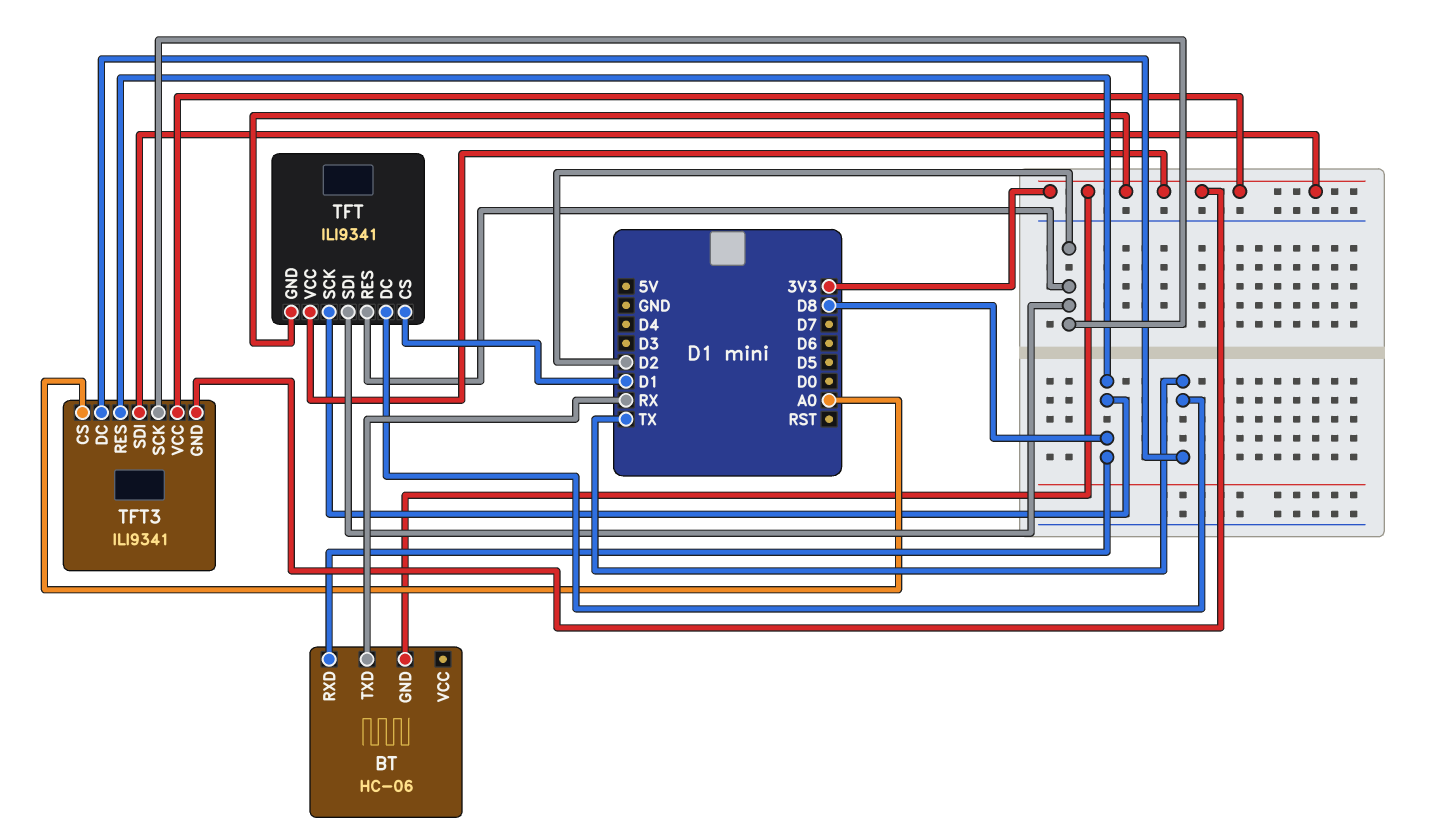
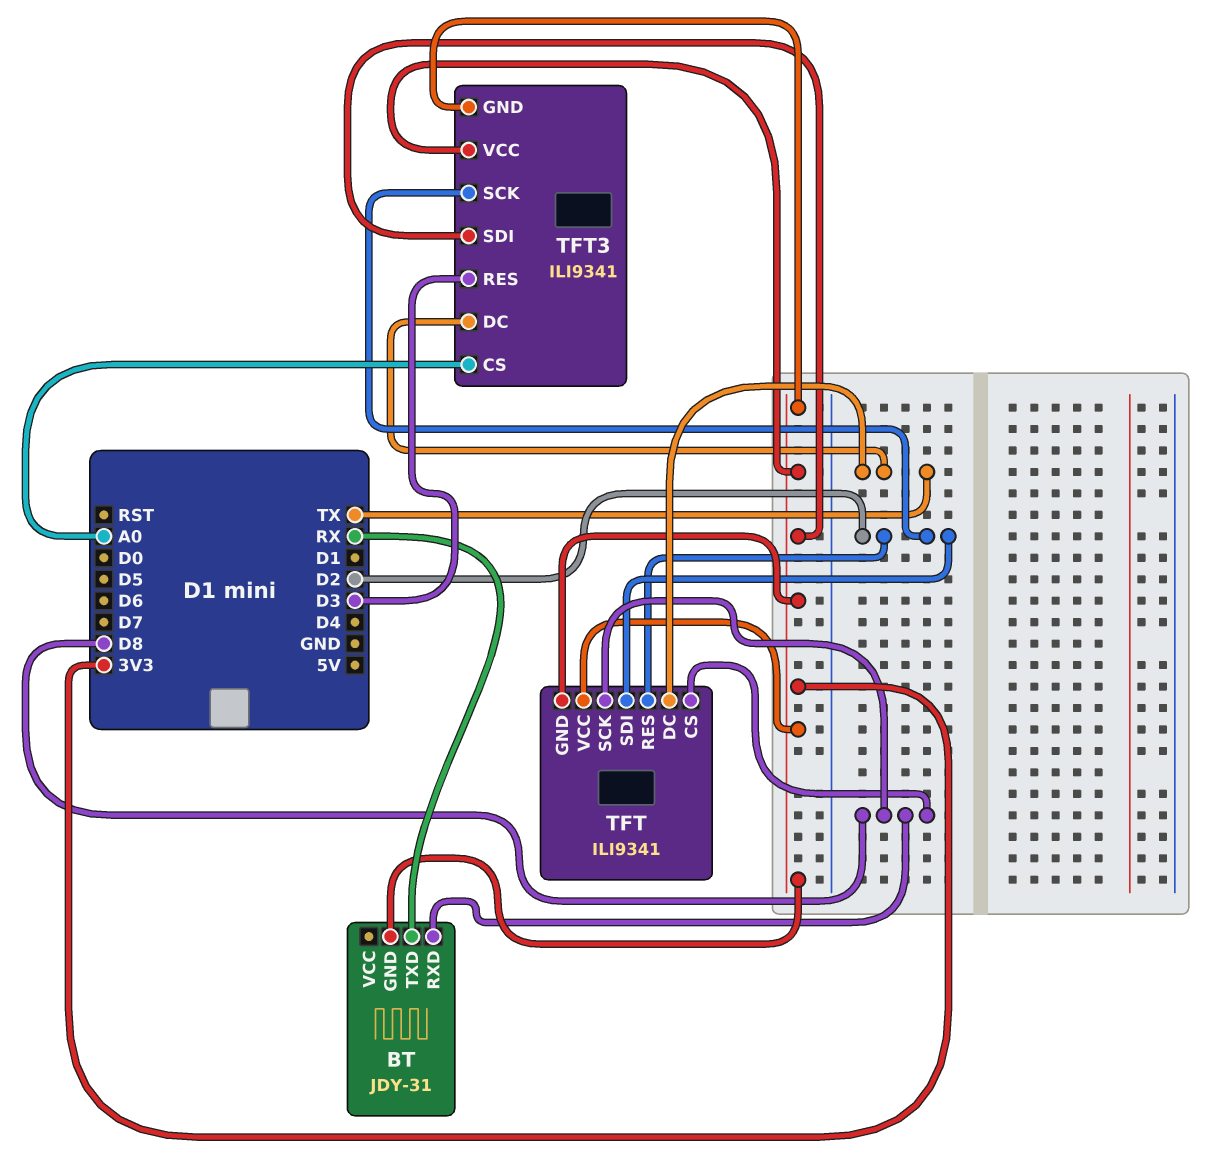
BT: HC-06 -> JDY-31
TFT pin CS: D1 -> D8
TFT3 pin RES: D8 -> D3

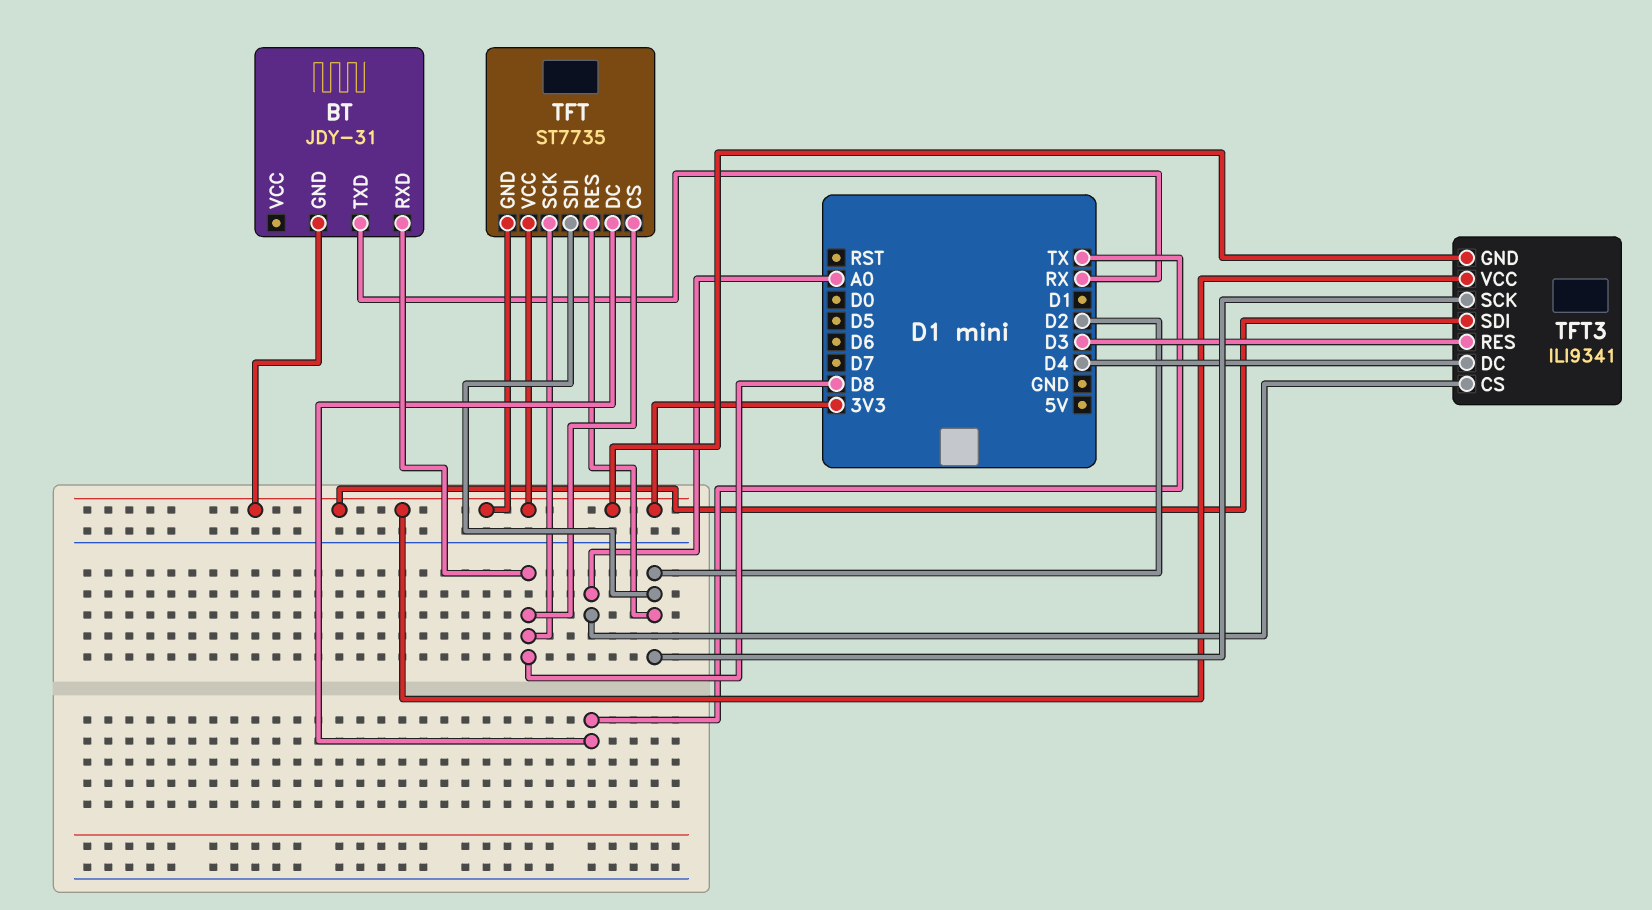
TFT: ILI9341 -> ST7735
TFT3 pin DC: TX -> D4

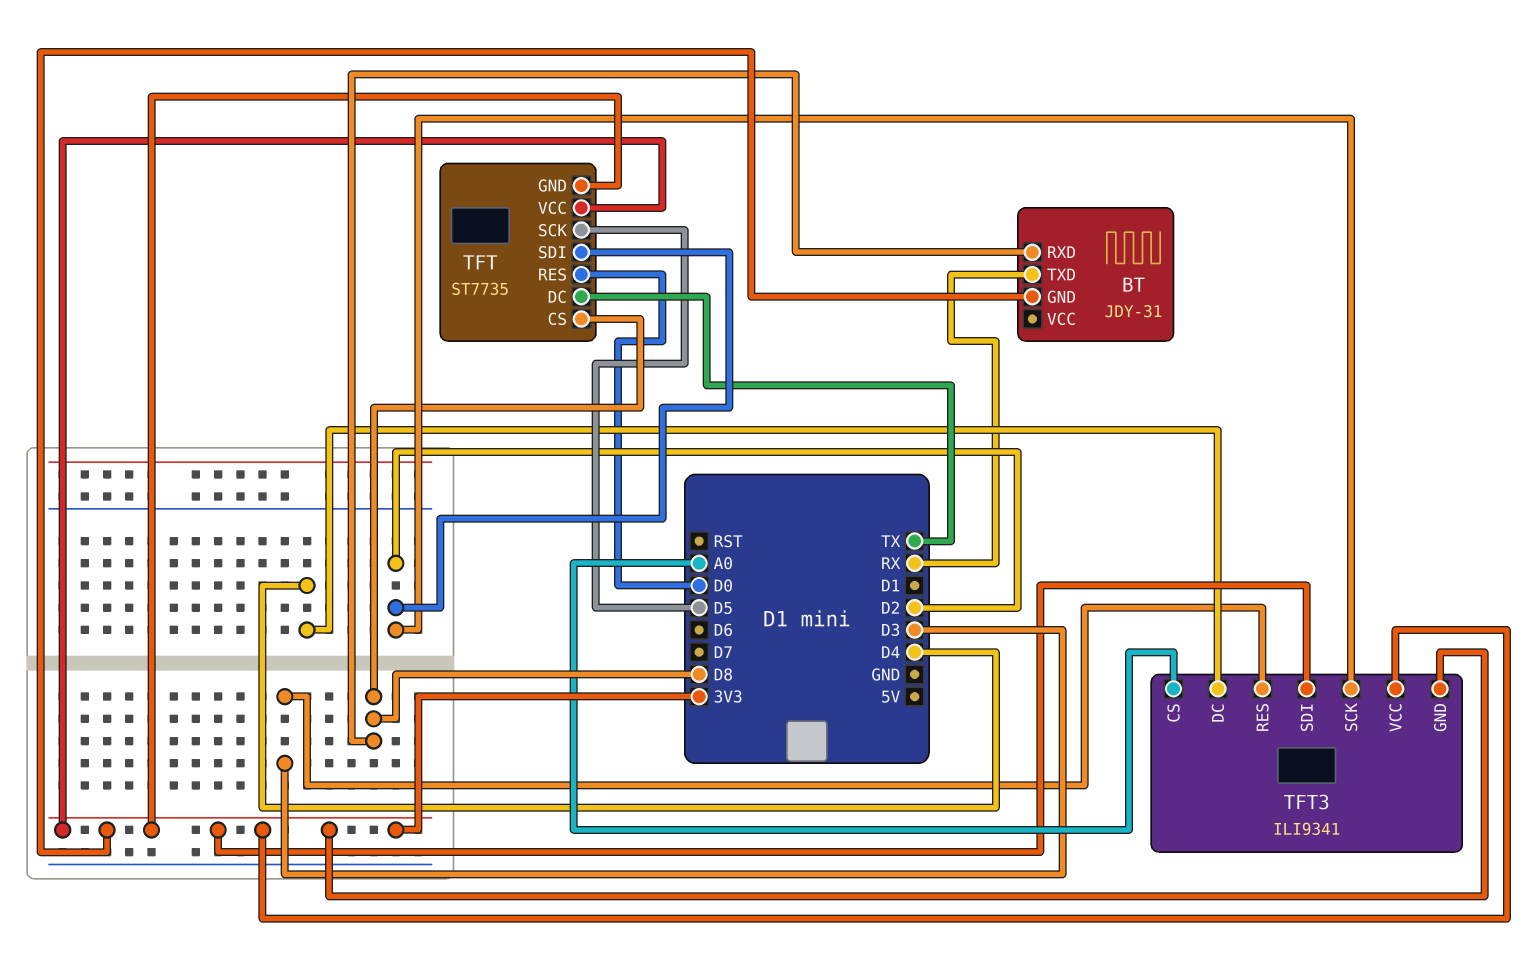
TFT pin RES: D2 -> D0
TFT pin SCK: D8 -> D5

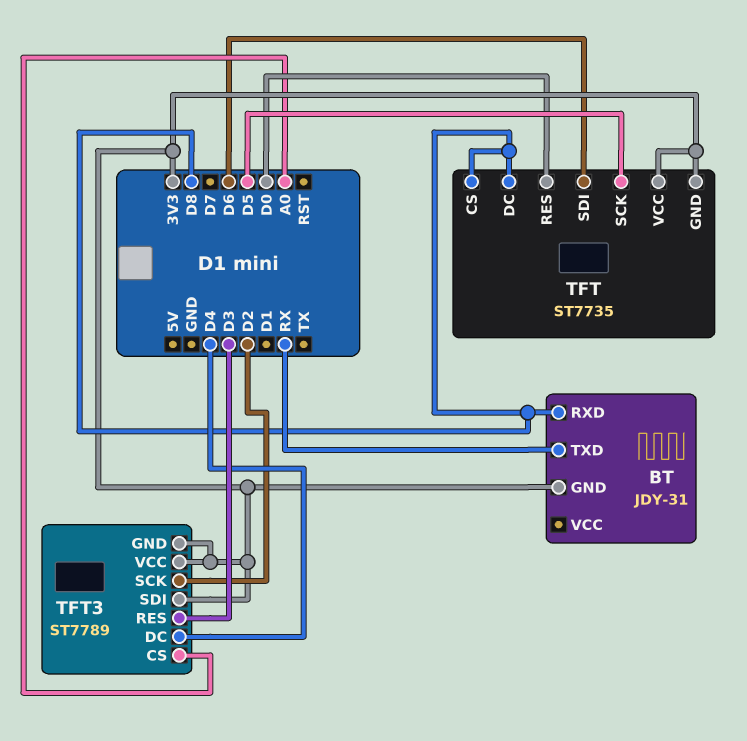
TFT pin DC: TX -> D8
TFT pin SDI: D2 -> D6
TFT3: ILI9341 -> ST7789

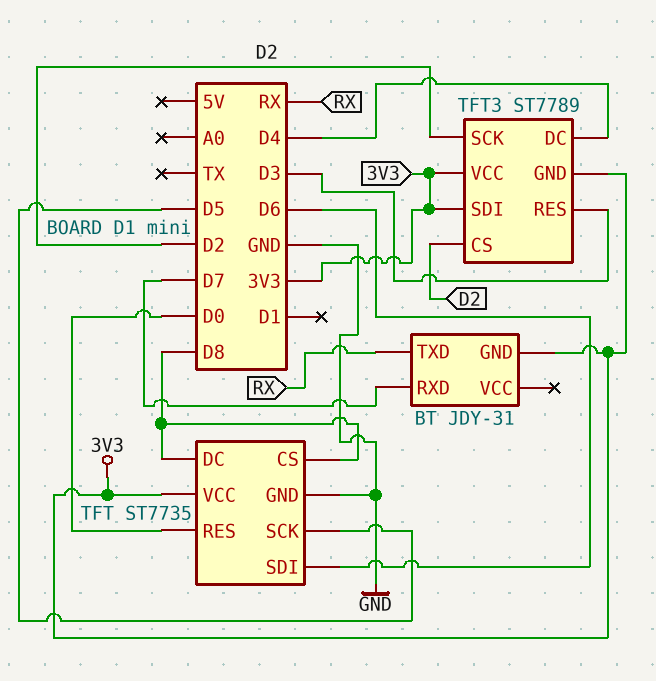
BT pin RXD: D8 -> D7
TFT pin GND: 3V3 -> GND
TFT3 pin CS: A0 -> D2

